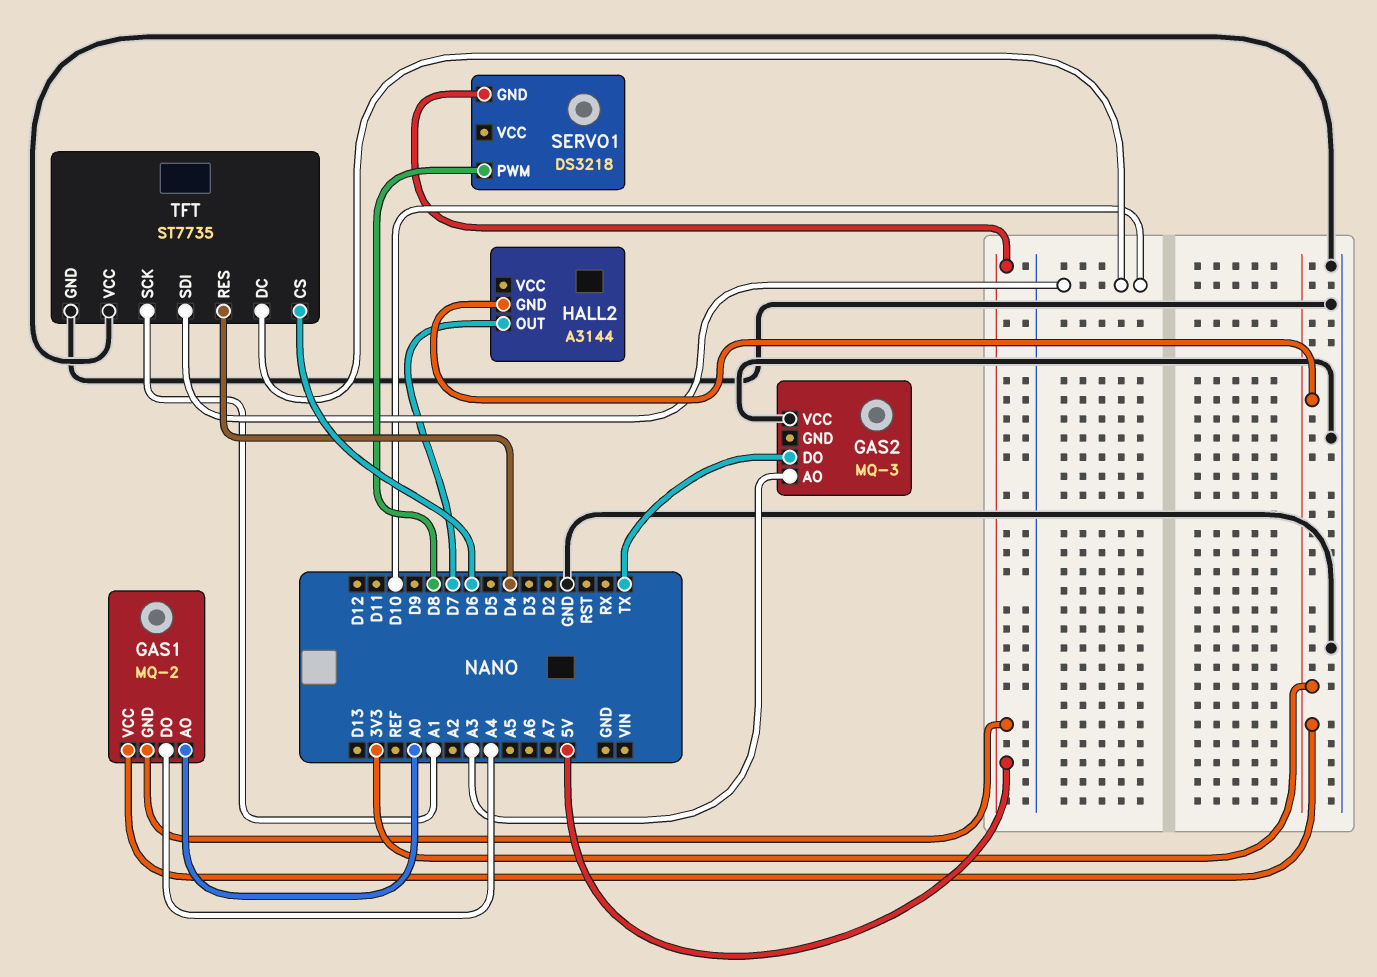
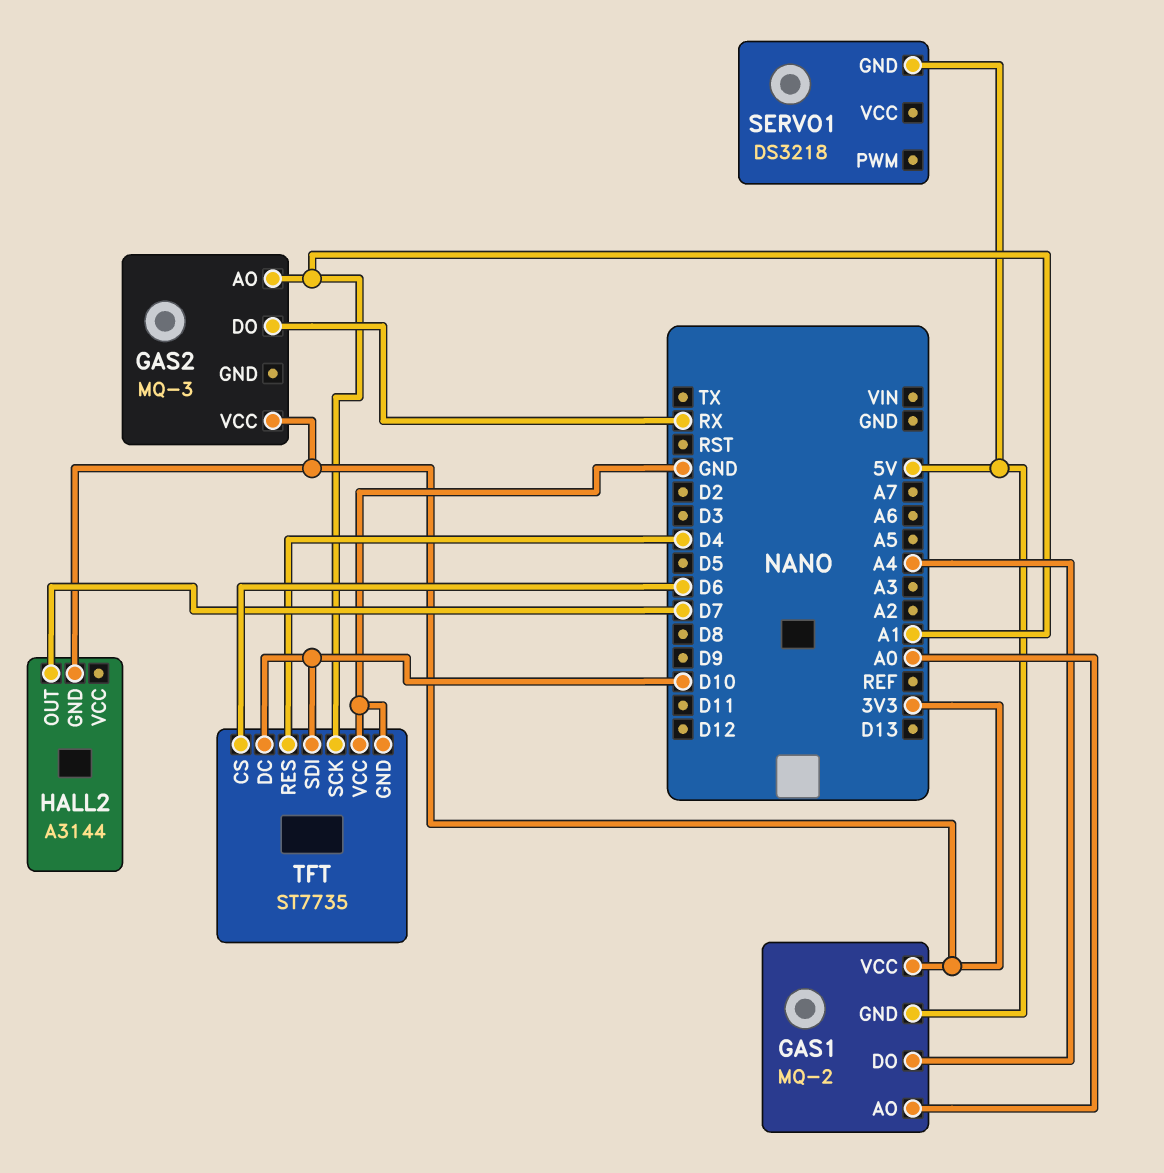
GAS2 pin AO: A3 -> A1
GAS2 pin DO: TX -> RX
GAS2 pin VCC: GND -> 3V3
SERVO1 pin PWM: D8 -> none

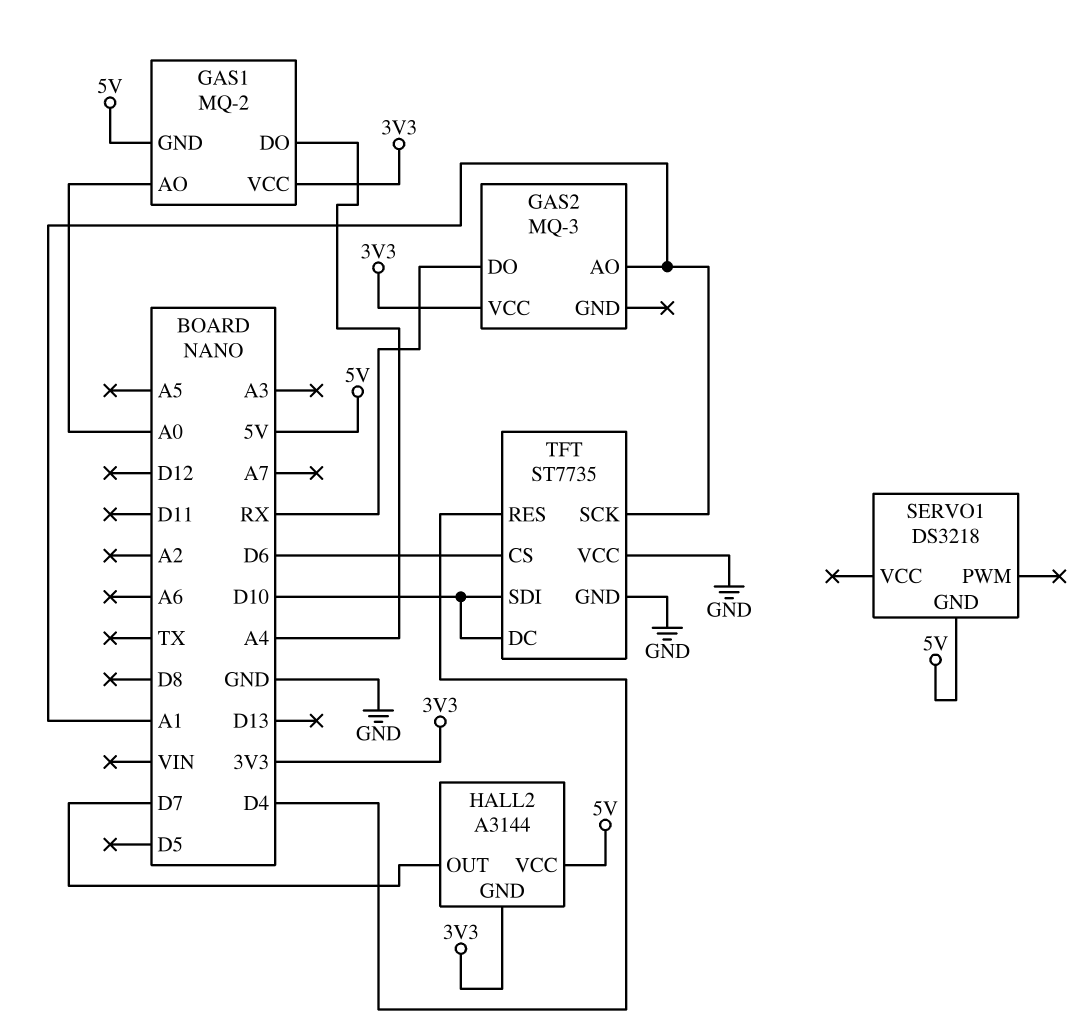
HALL2 pin VCC: none -> 5V

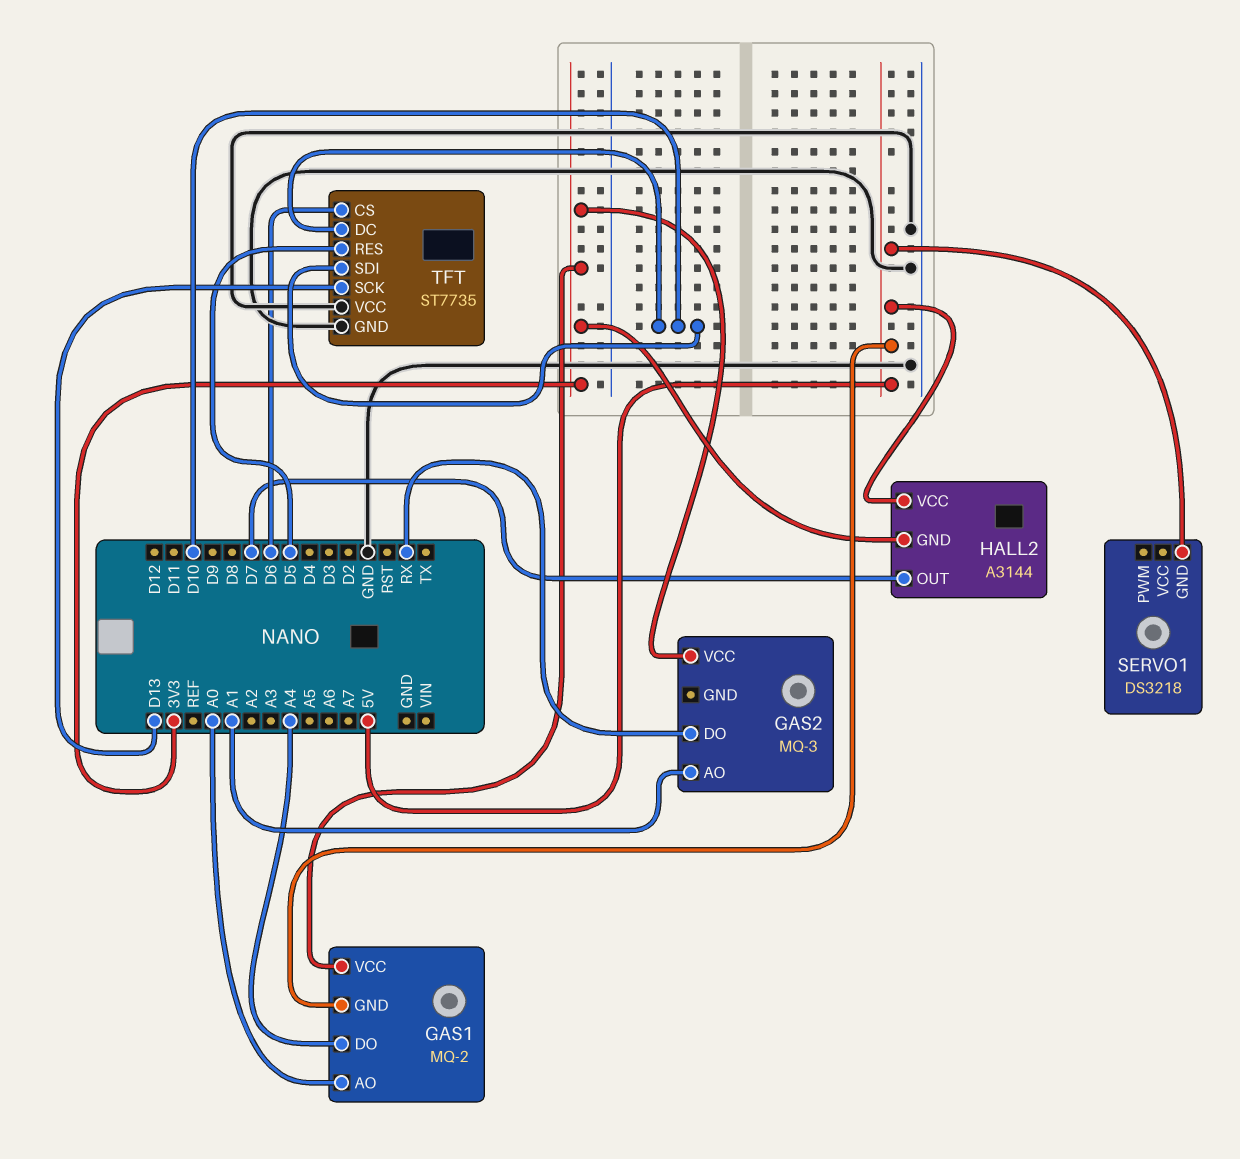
TFT pin RES: D4 -> D5
TFT pin SCK: A1 -> D13

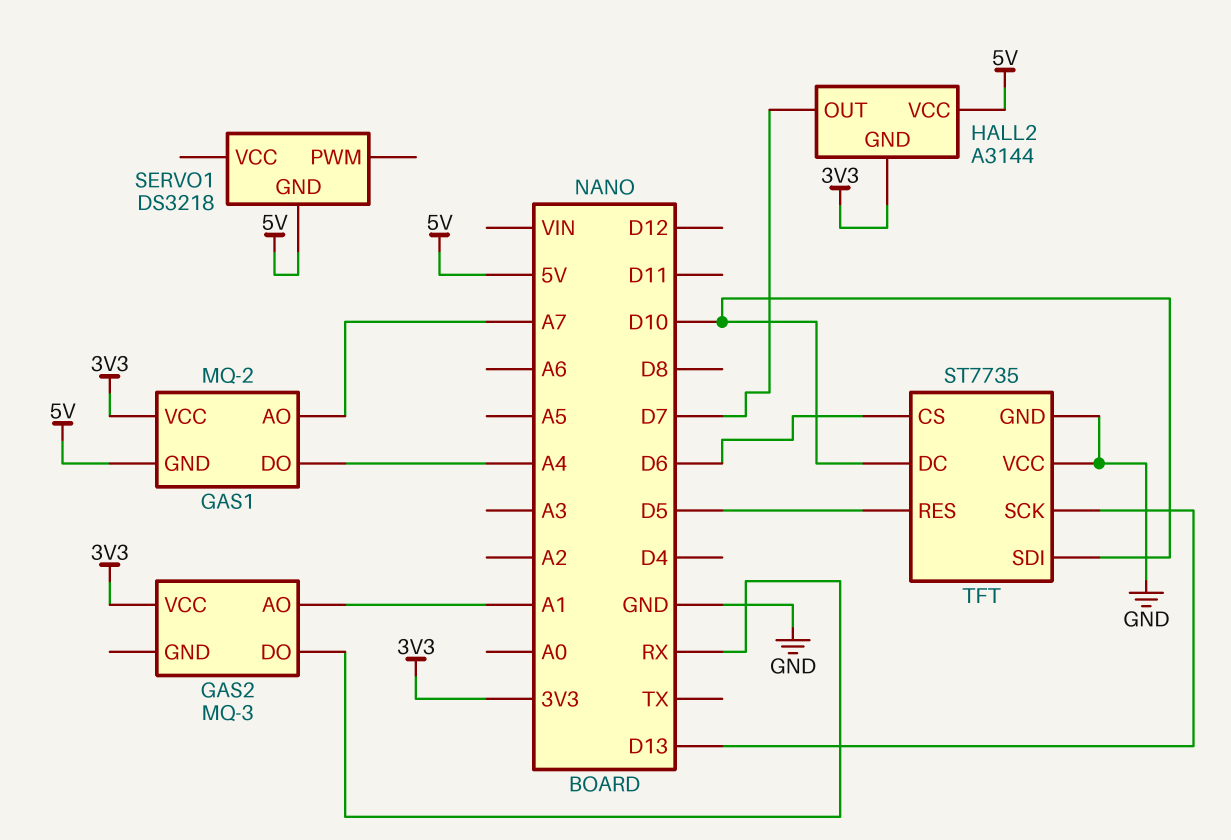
GAS1 pin AO: A0 -> A7

